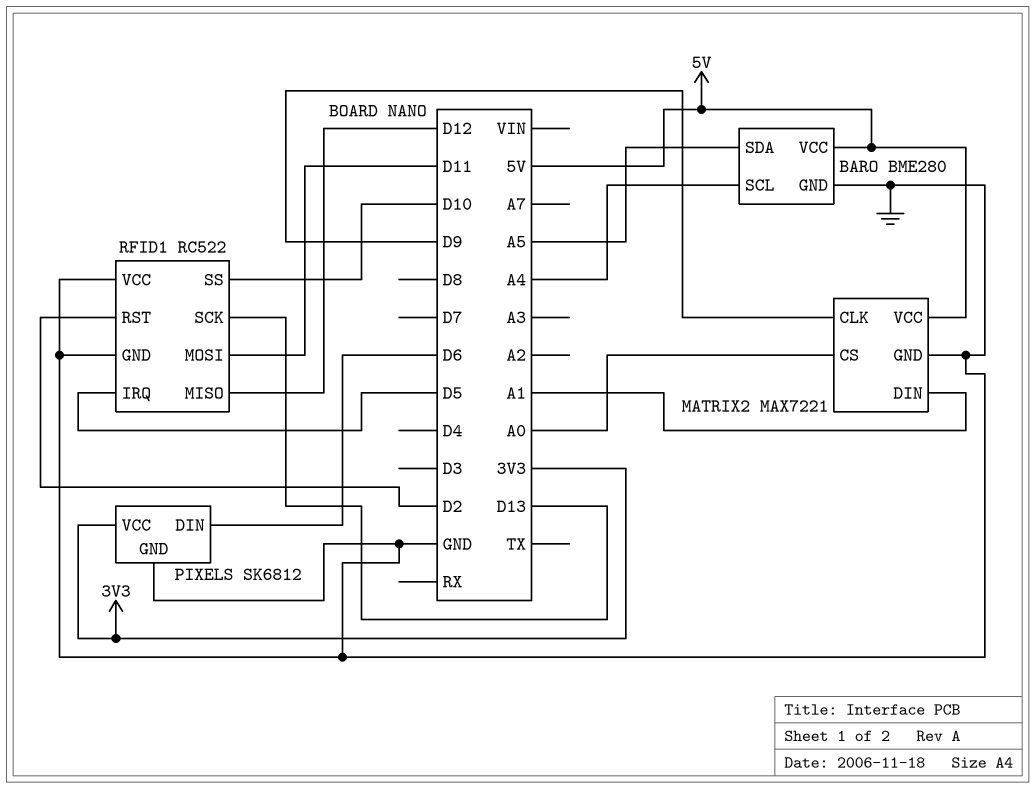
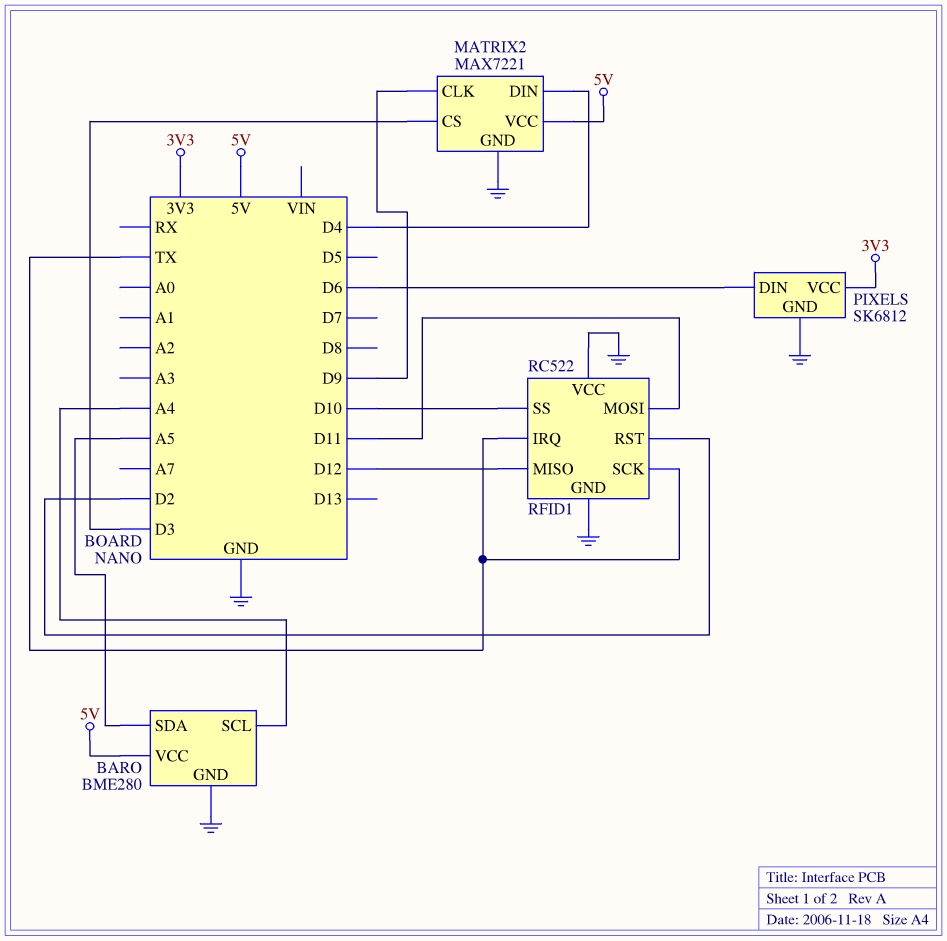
MATRIX2 pin CS: A0 -> D3
MATRIX2 pin DIN: A1 -> D4
RFID1 pin IRQ: D5 -> TX
RFID1 pin SCK: D13 -> TX

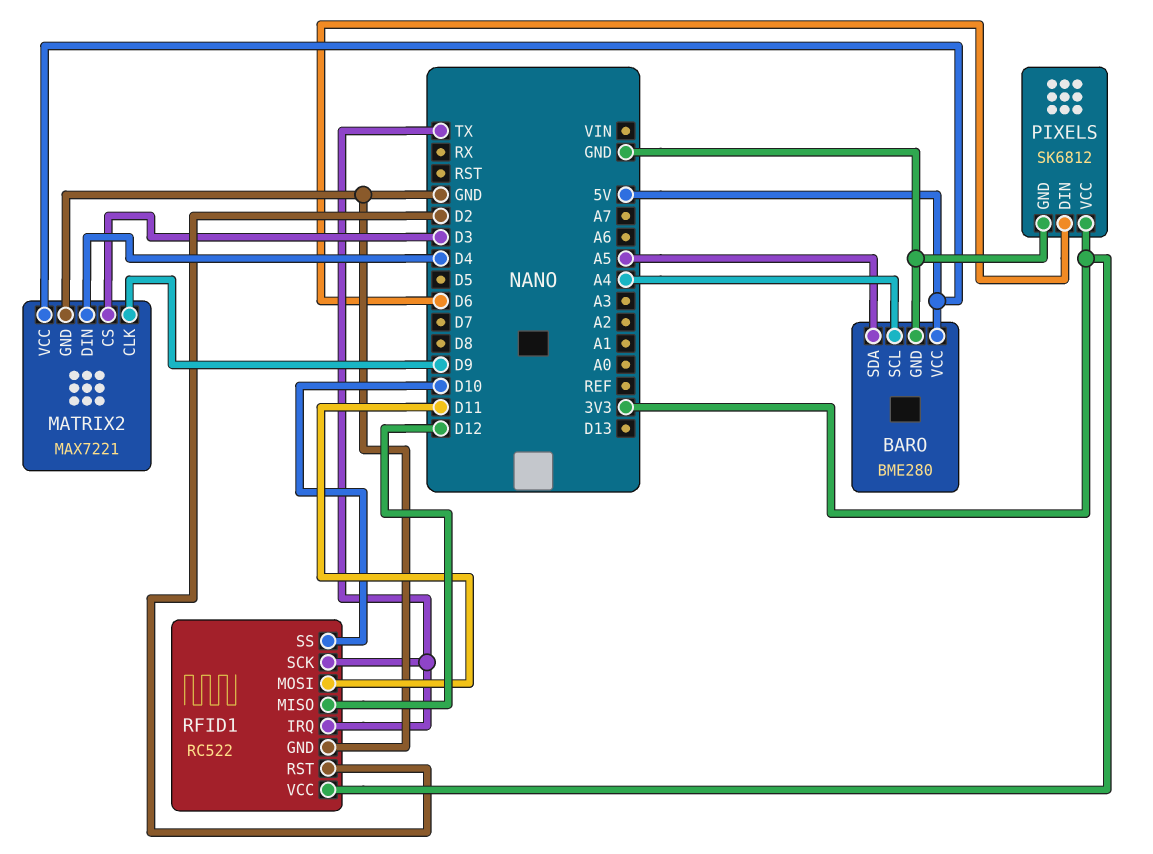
RFID1 pin VCC: GND -> 3V3

